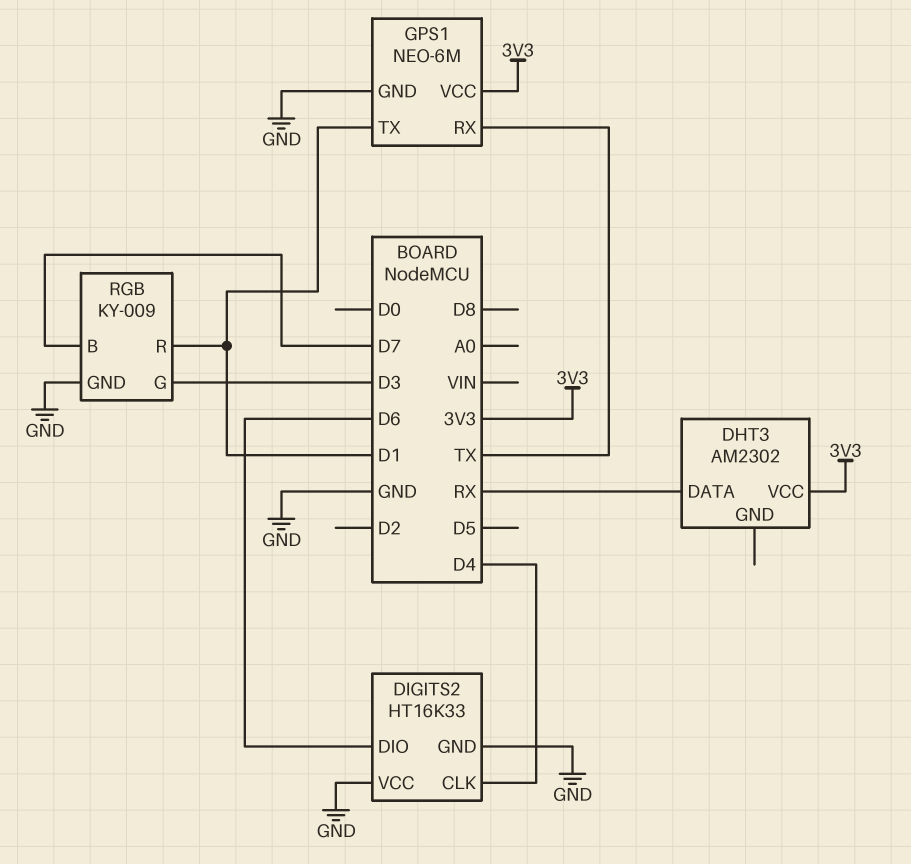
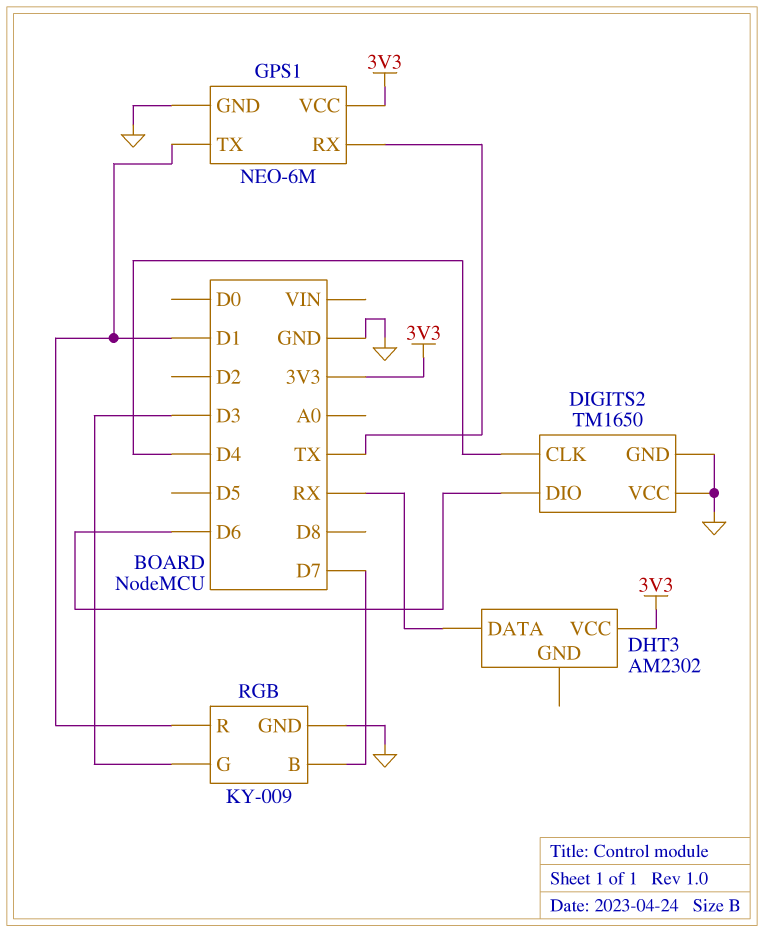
DIGITS2: HT16K33 -> TM1650

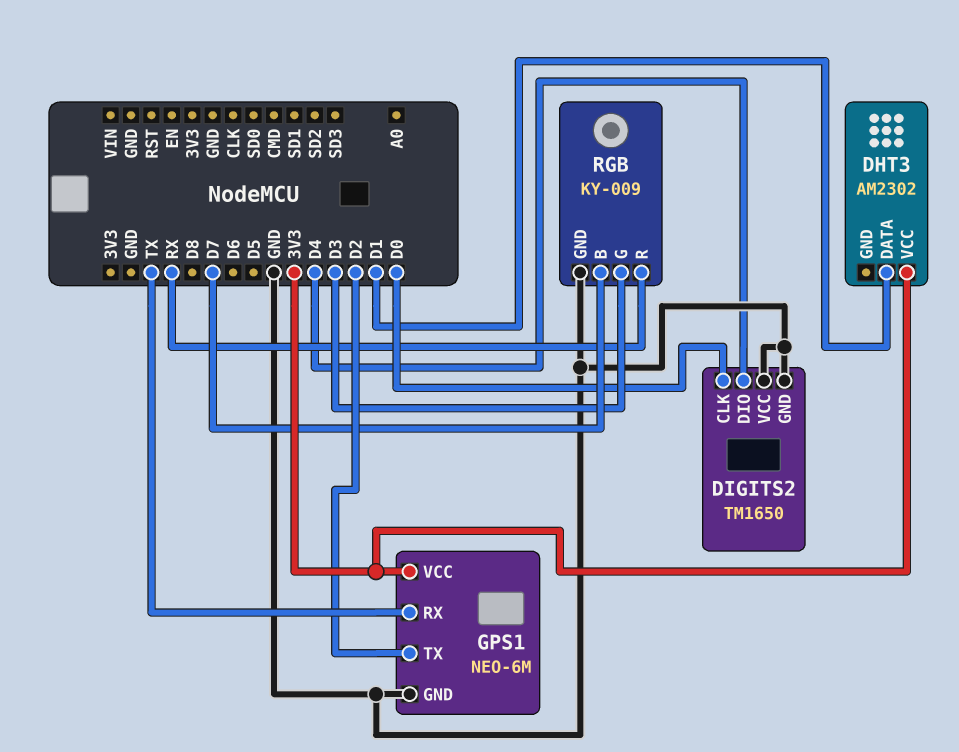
DHT3 pin DATA: RX -> D1
DIGITS2 pin CLK: D4 -> D0
DIGITS2 pin DIO: D6 -> D4
GPS1 pin TX: D1 -> D2
RGB pin R: D1 -> RX

